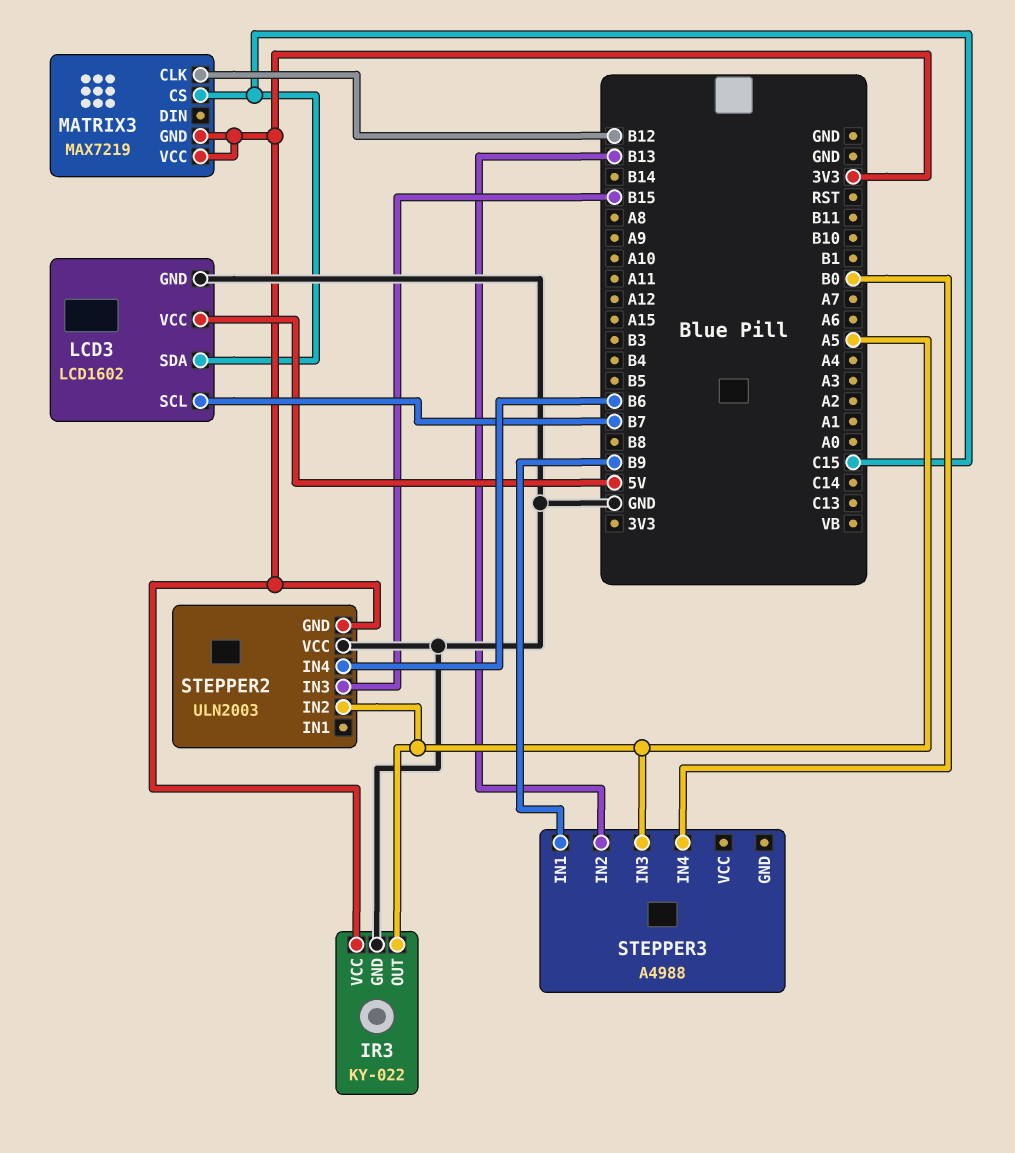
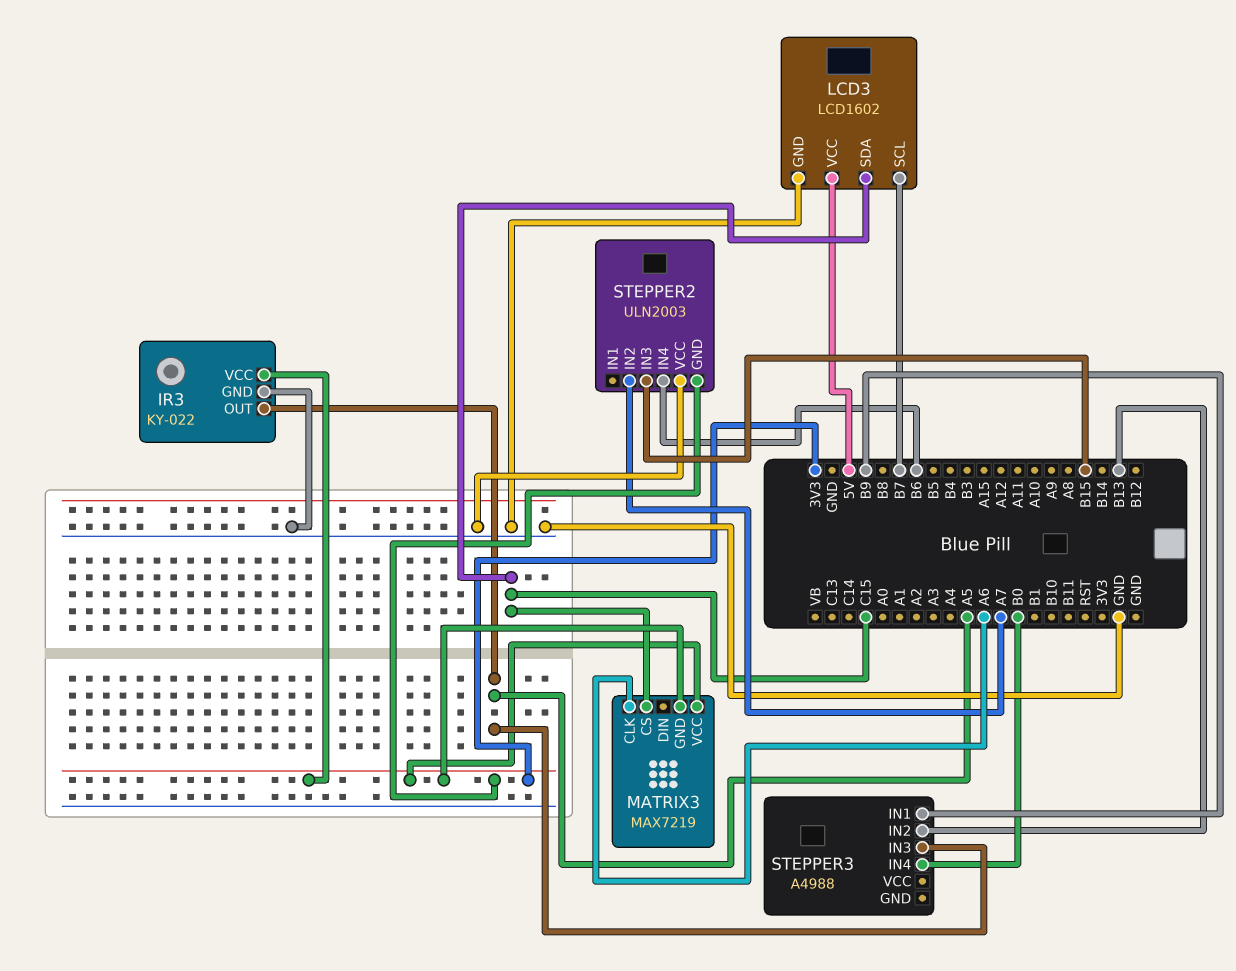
MATRIX3 pin CLK: B12 -> A6
STEPPER2 pin IN2: A5 -> A7

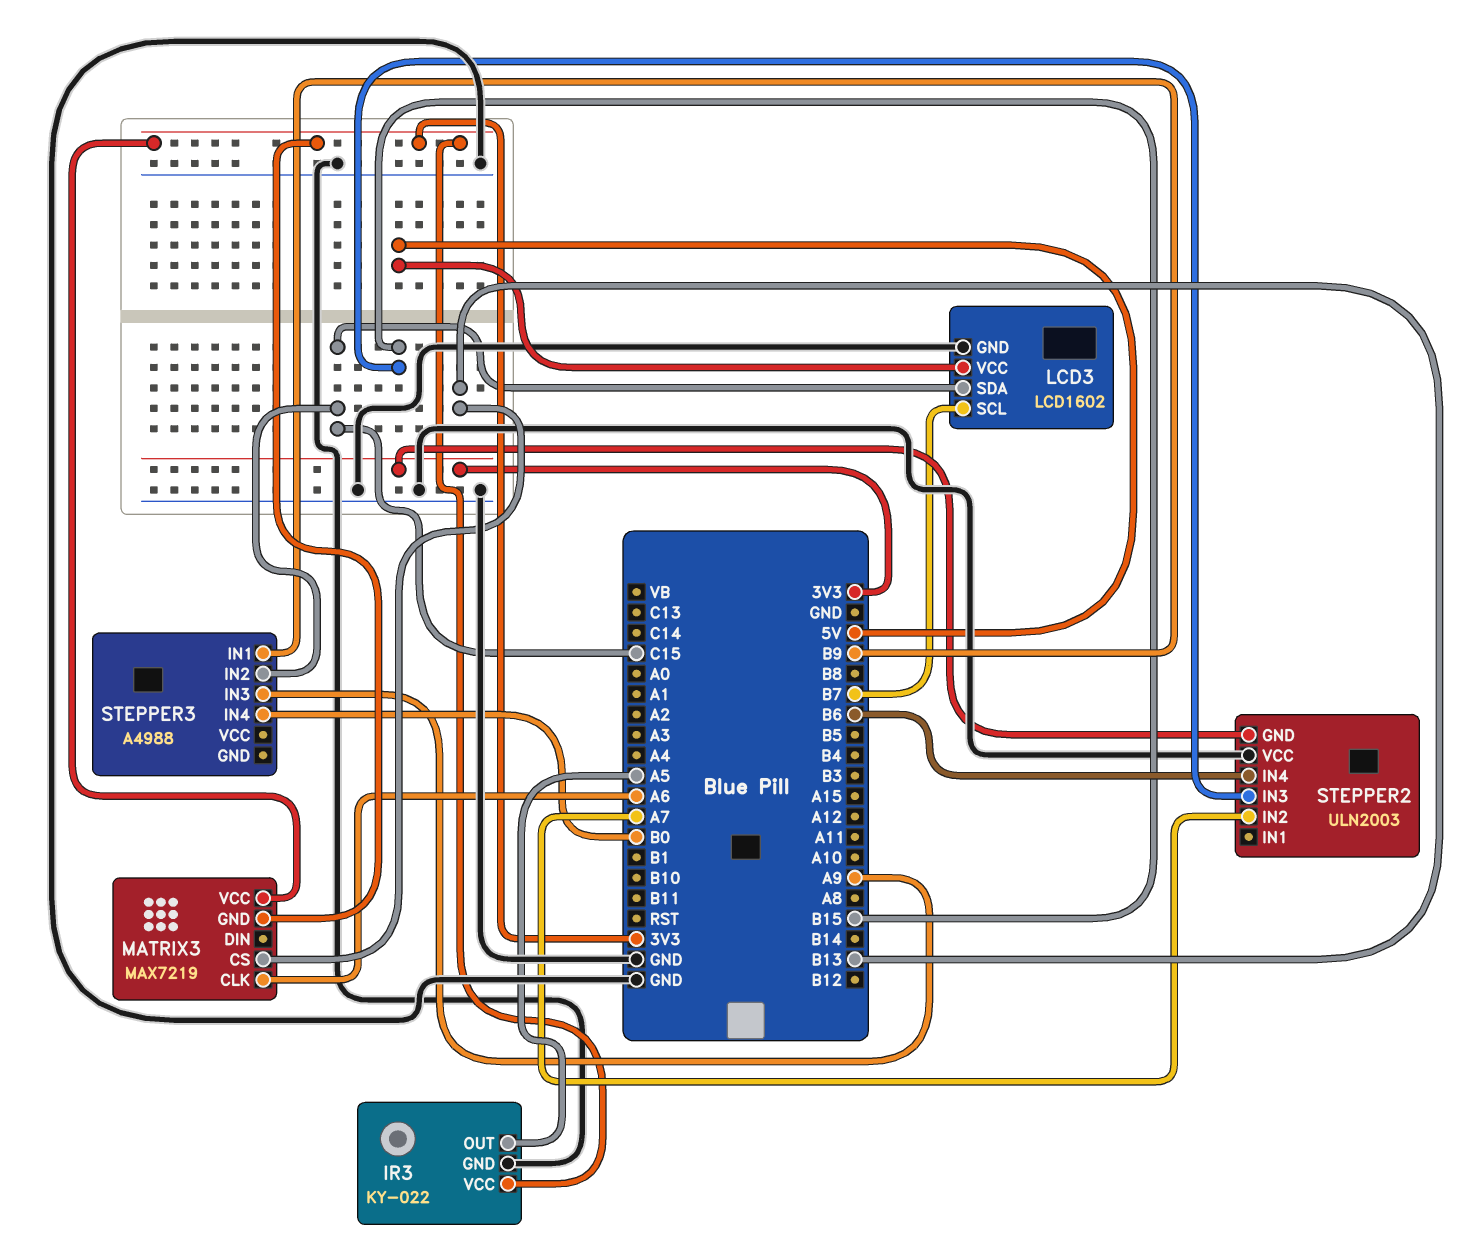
MATRIX3 pin CS: C15 -> B13
STEPPER3 pin IN2: B13 -> C15
STEPPER3 pin IN3: A5 -> A9

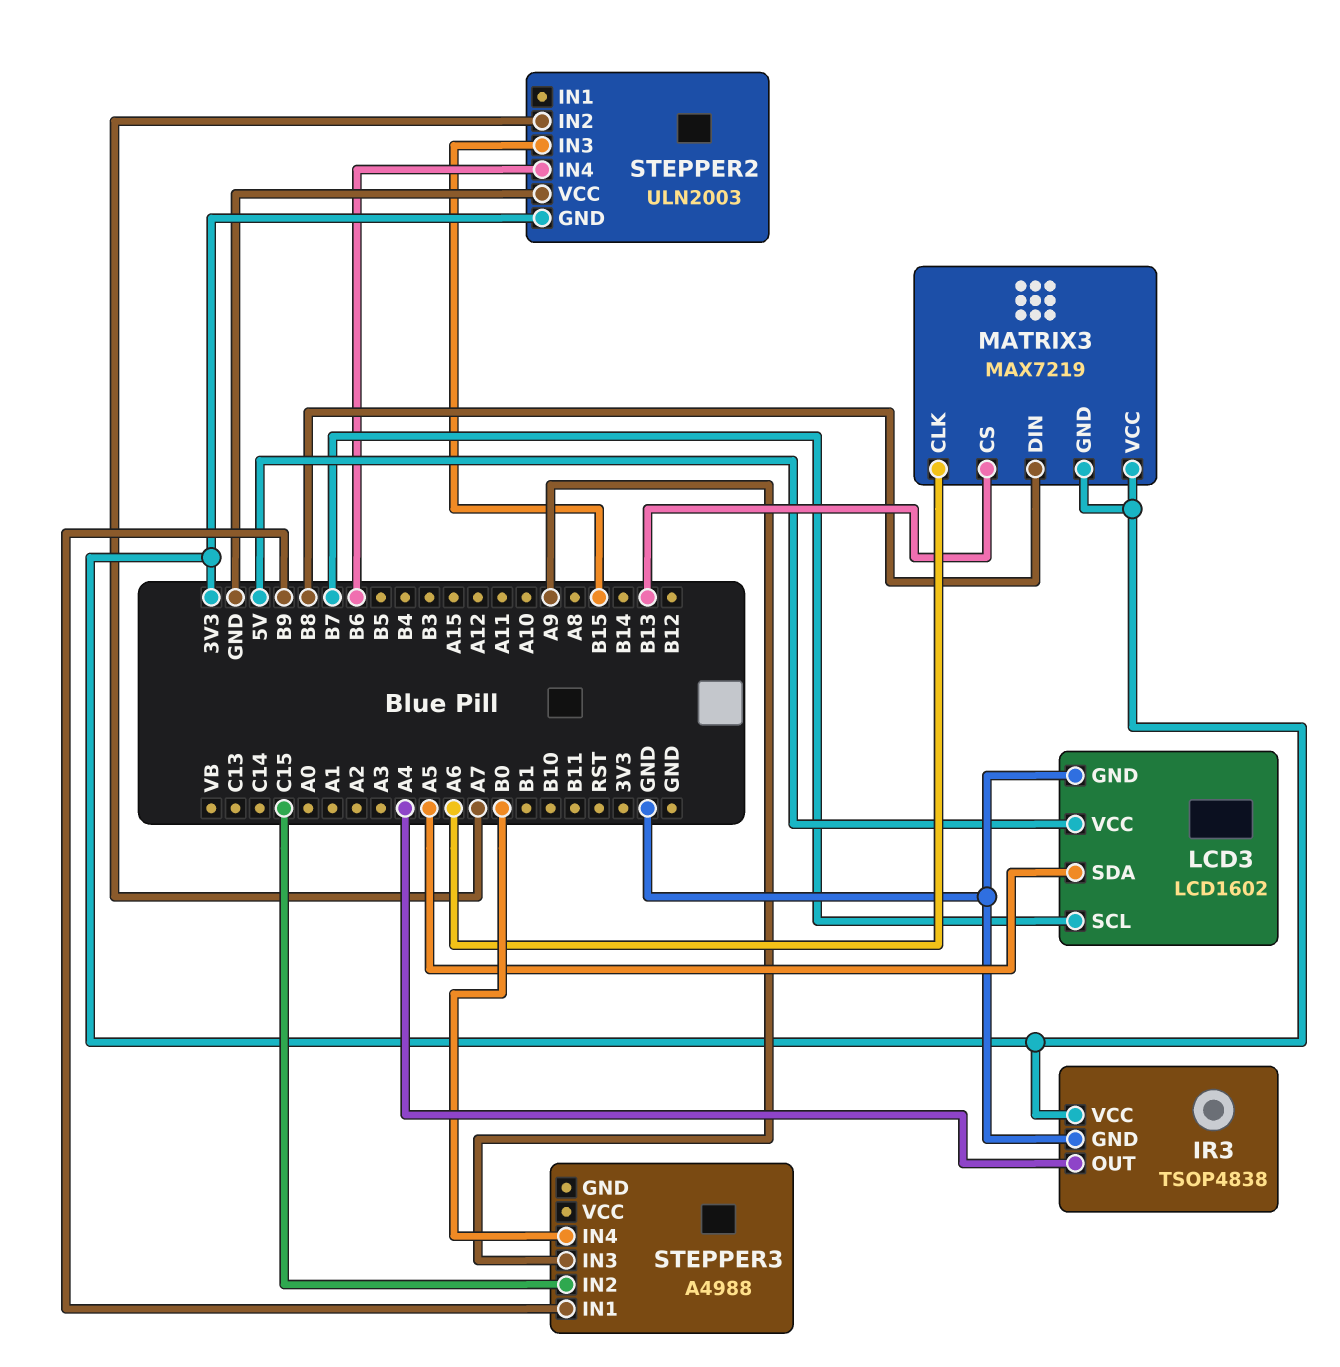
IR3: KY-022 -> TSOP4838
IR3 pin OUT: A5 -> A4
LCD3 pin SDA: C15 -> A5
MATRIX3 pin DIN: none -> B8

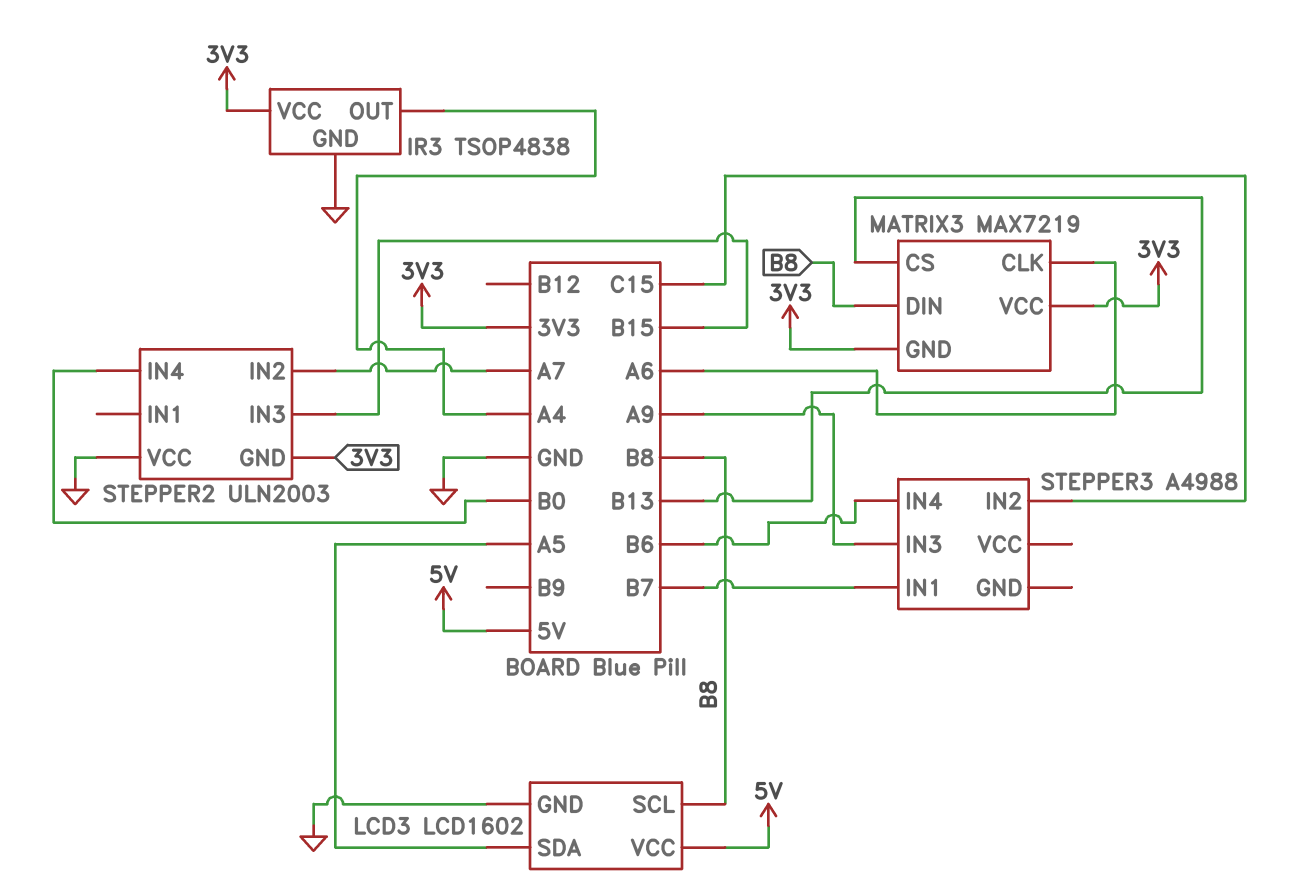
LCD3 pin SCL: B7 -> B8
STEPPER2 pin IN4: B6 -> B0
STEPPER3 pin IN1: B9 -> B7
STEPPER3 pin IN4: B0 -> B6

